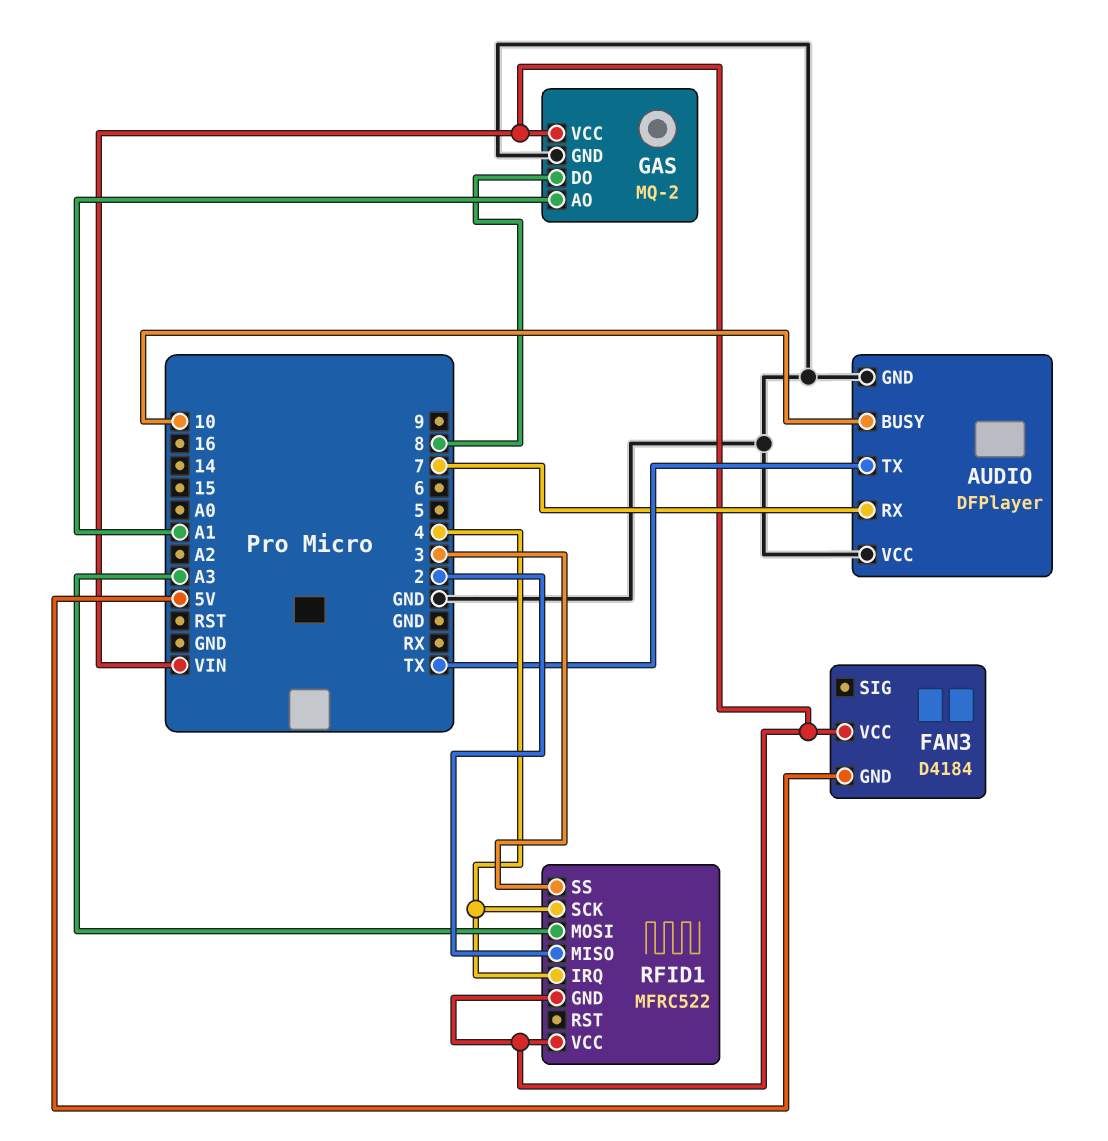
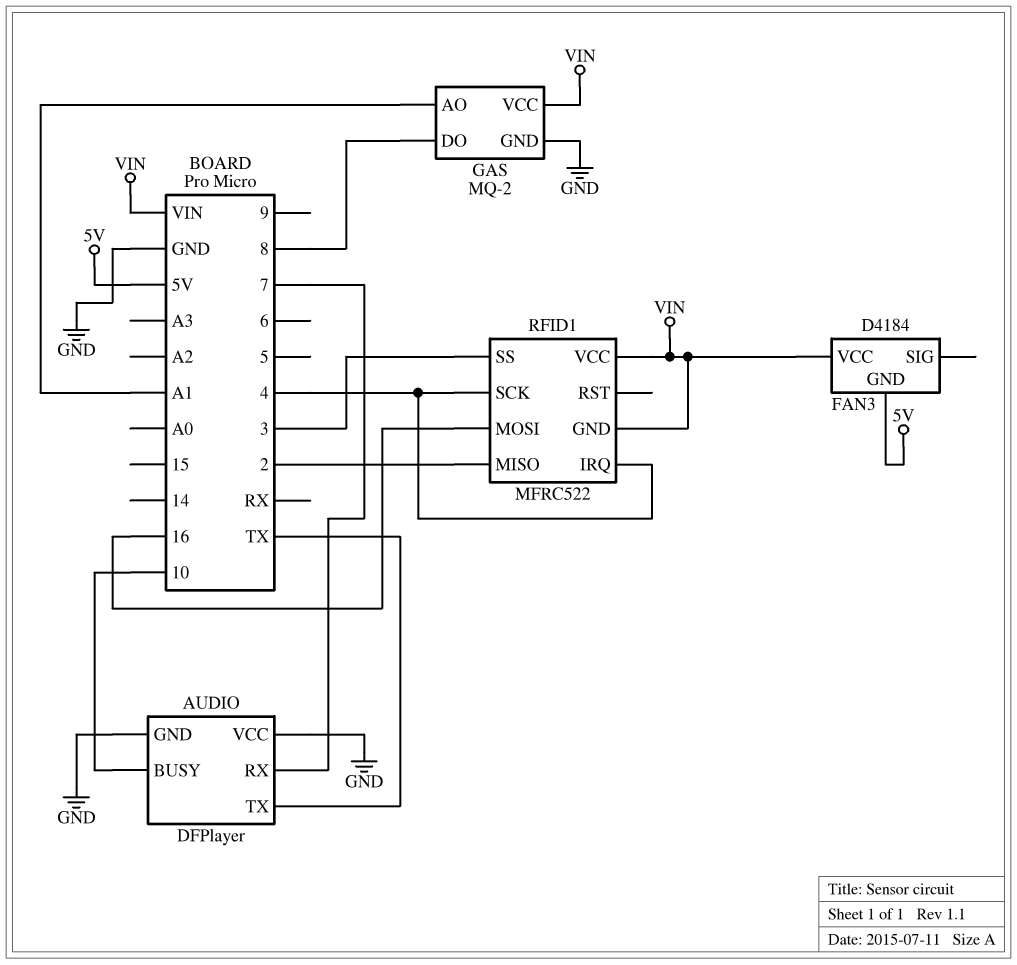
RFID1 pin MOSI: A3 -> 16

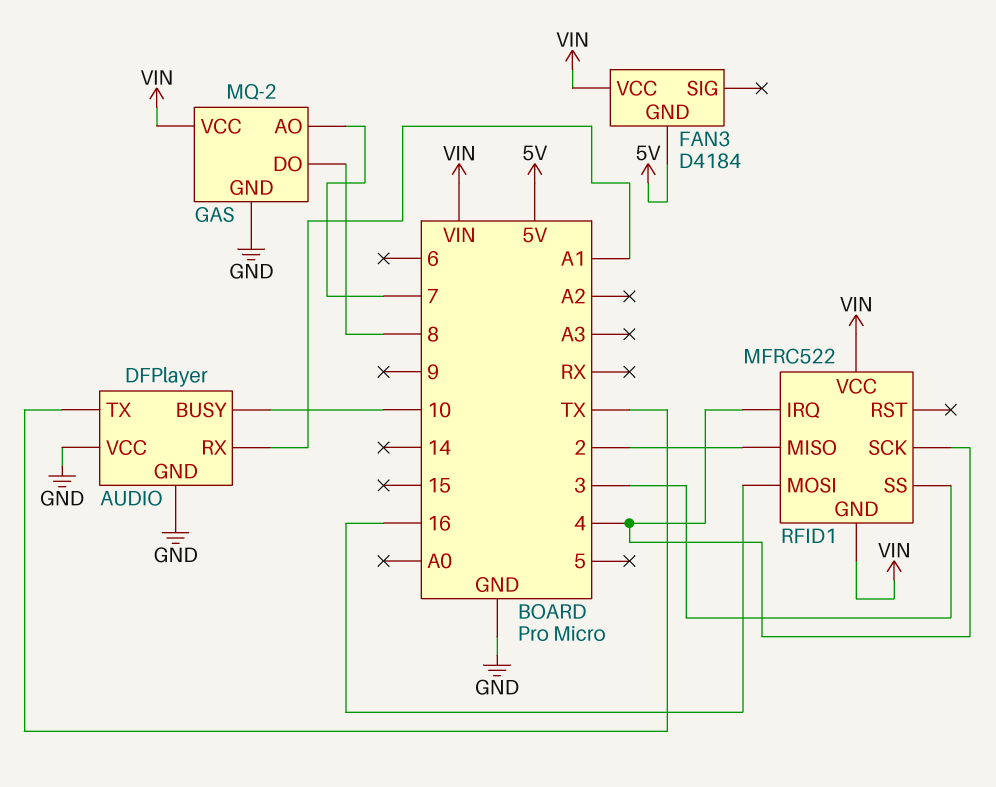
AUDIO pin RX: 7 -> A1
GAS pin AO: A1 -> 7

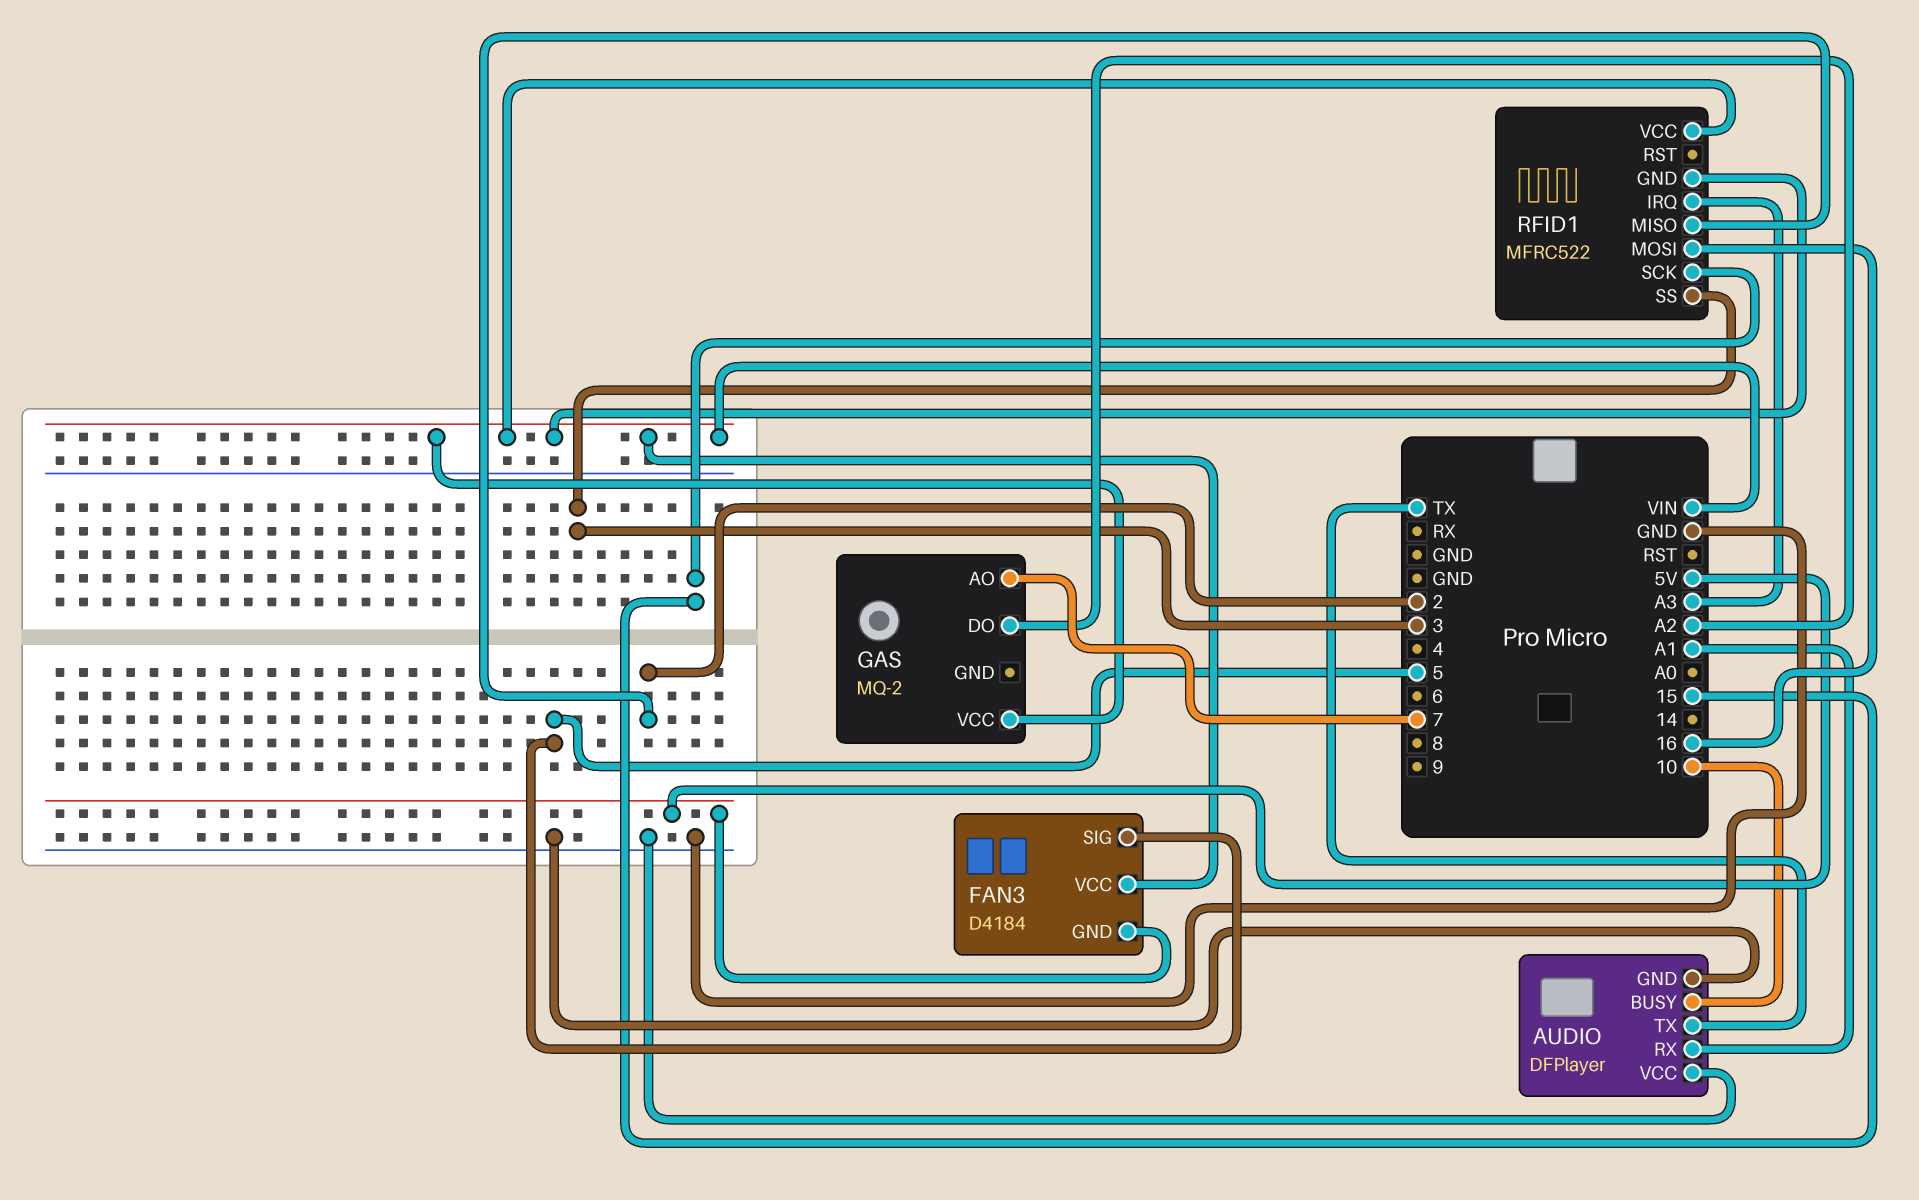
FAN3 pin SIG: none -> 5
GAS pin DO: 8 -> A2
GAS pin GND: GND -> none
RFID1 pin IRQ: 4 -> A3
RFID1 pin SCK: 4 -> 15

